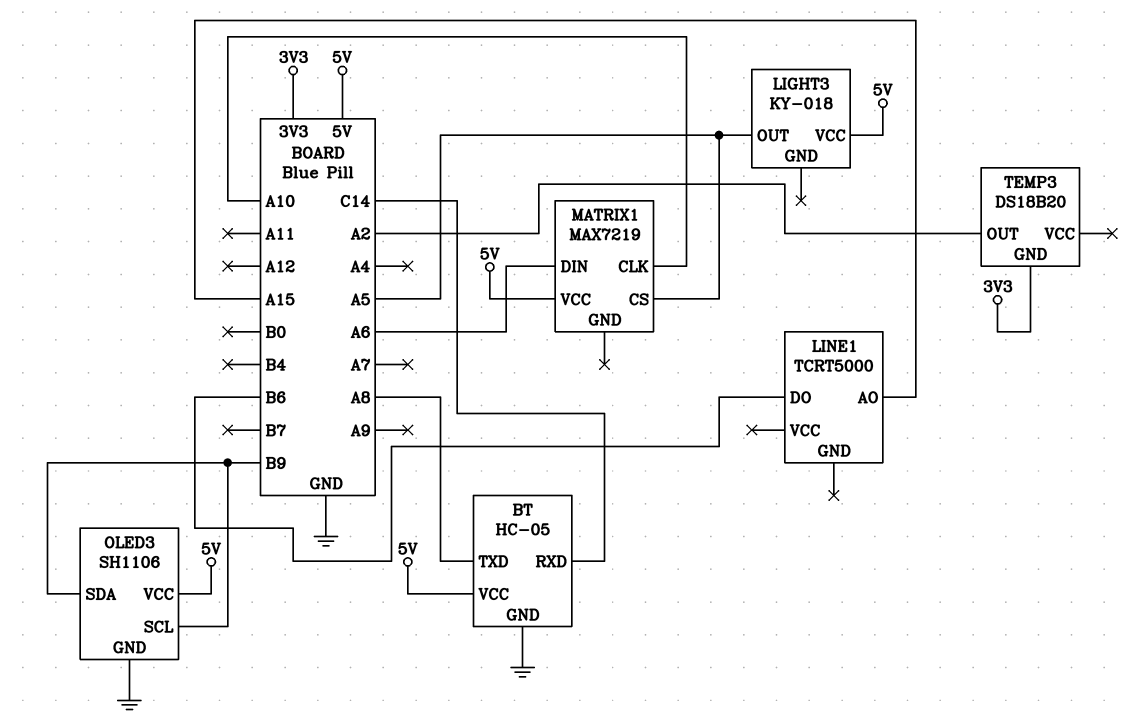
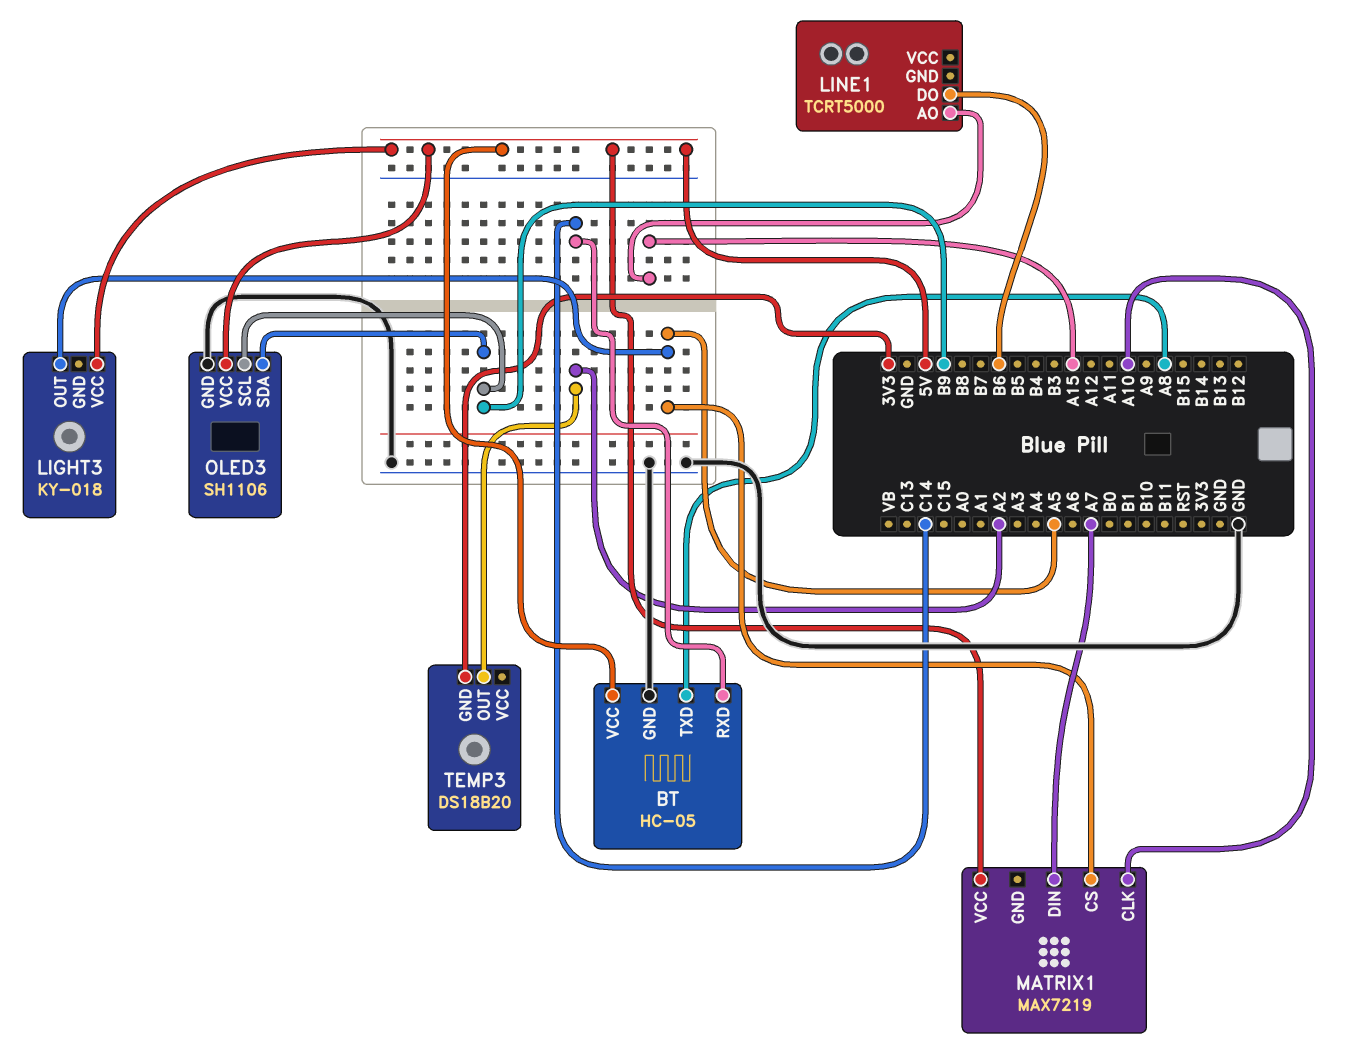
MATRIX1 pin DIN: A6 -> A7

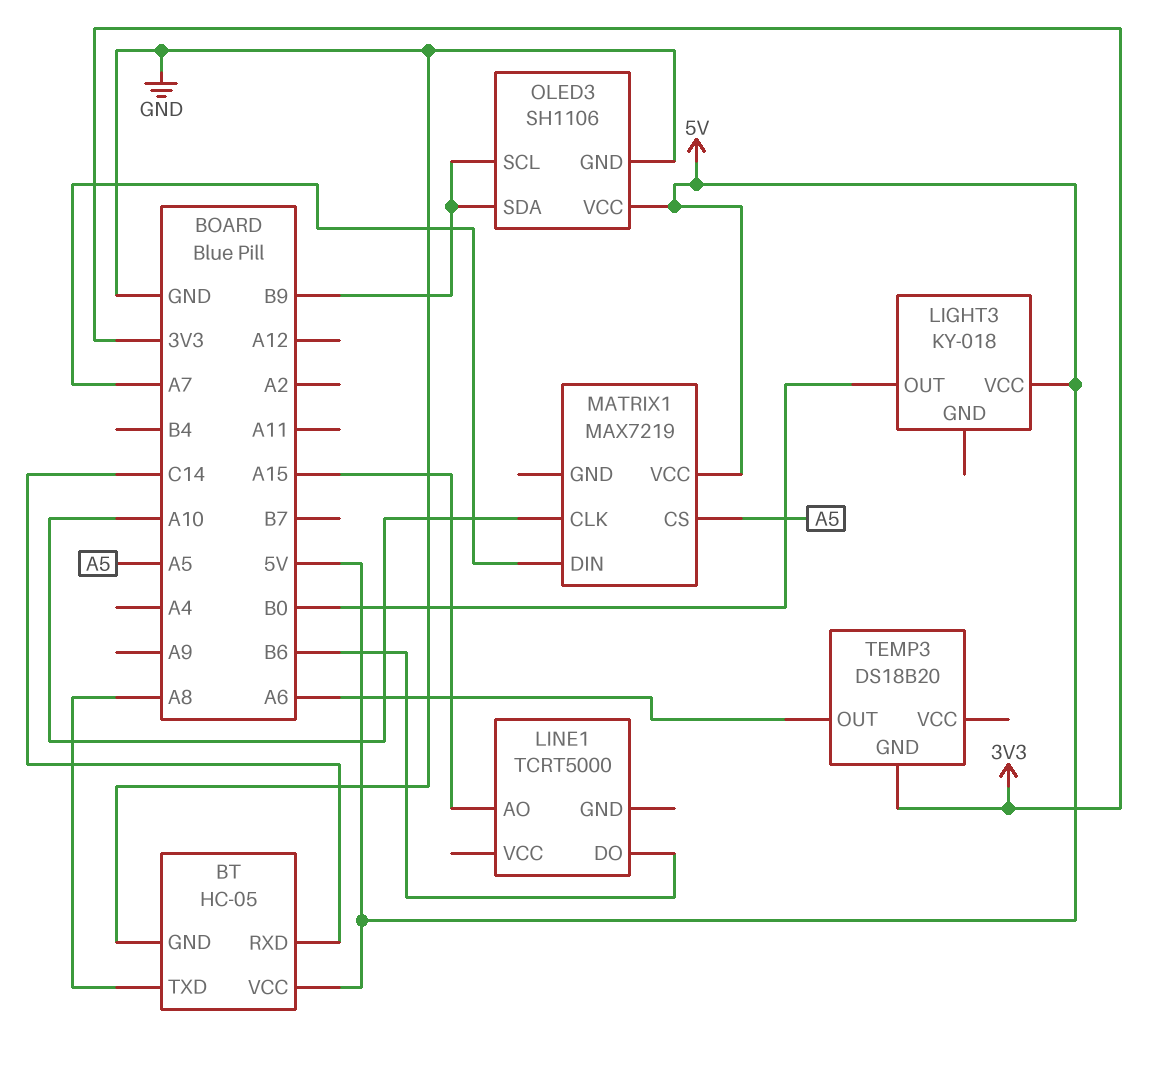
LIGHT3 pin OUT: A5 -> B0
TEMP3 pin OUT: A2 -> A6

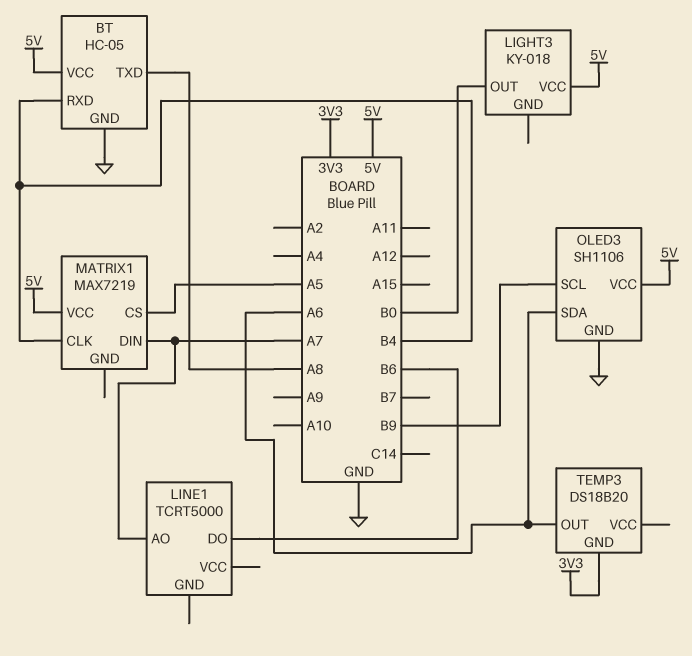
BT pin RXD: C14 -> B4
LINE1 pin AO: A15 -> A7
MATRIX1 pin CLK: A10 -> B4
OLED3 pin SDA: B9 -> A6

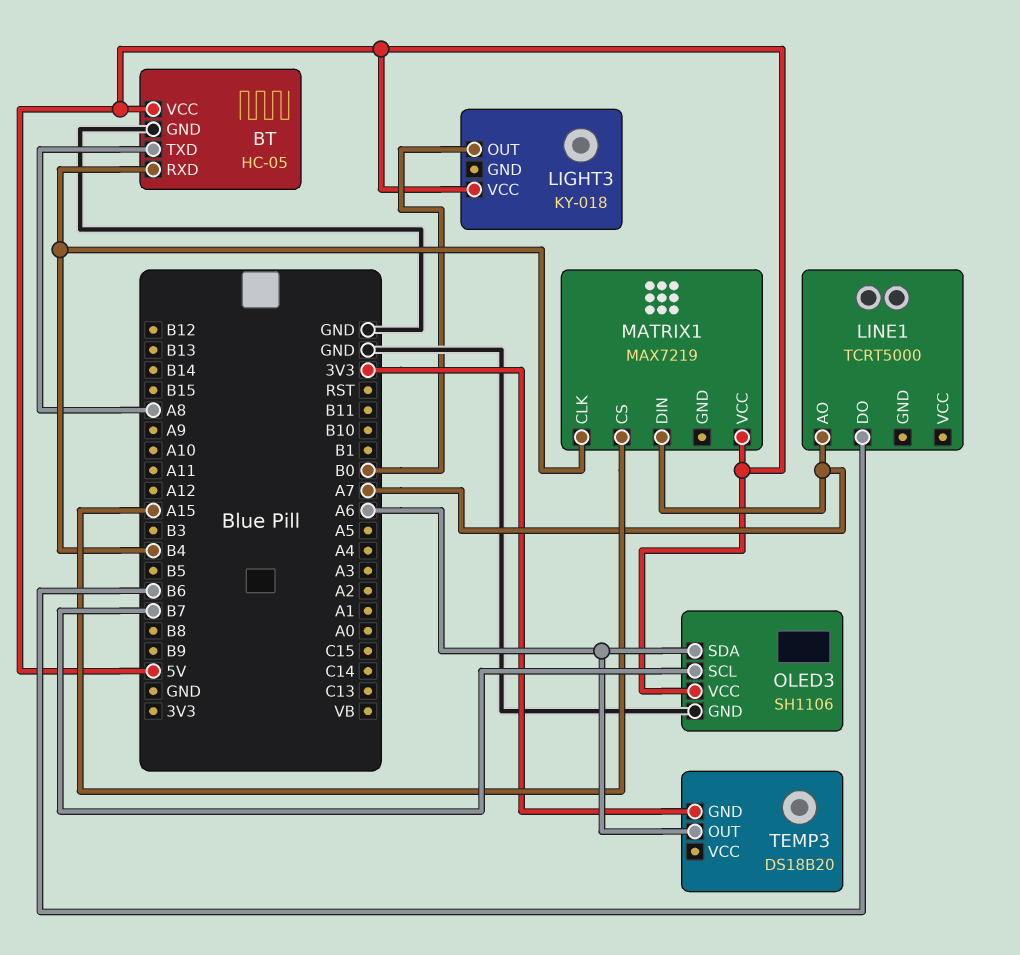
MATRIX1 pin CS: A5 -> A15
OLED3 pin SCL: B9 -> B7

